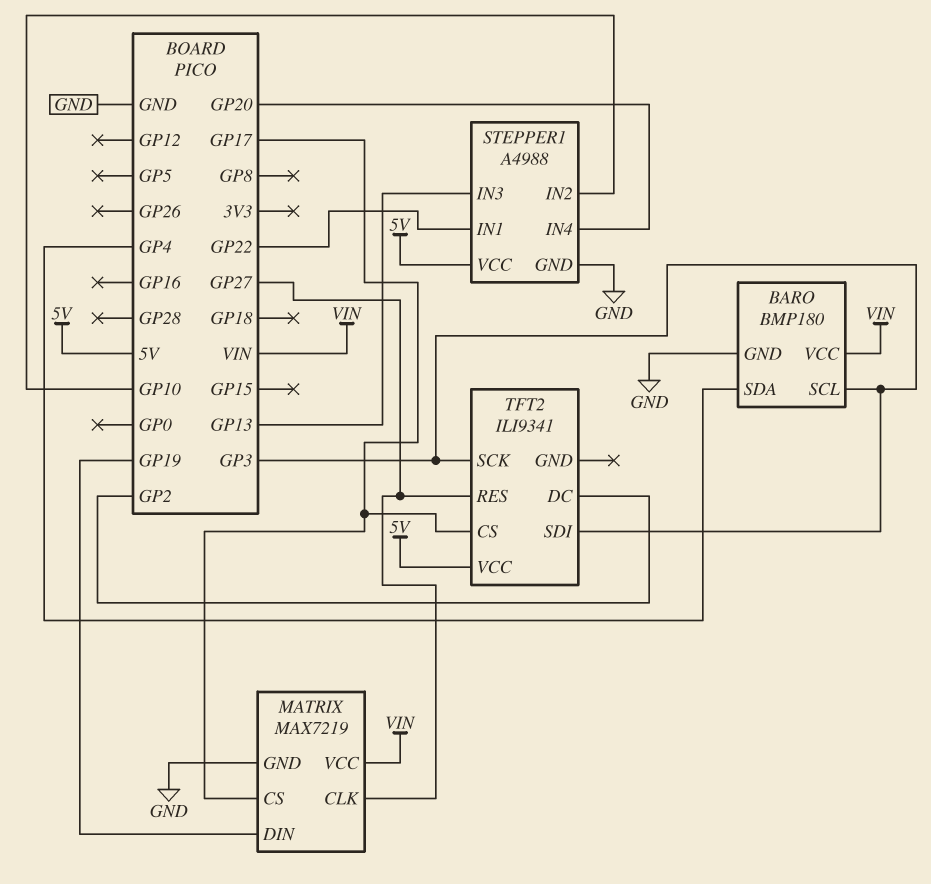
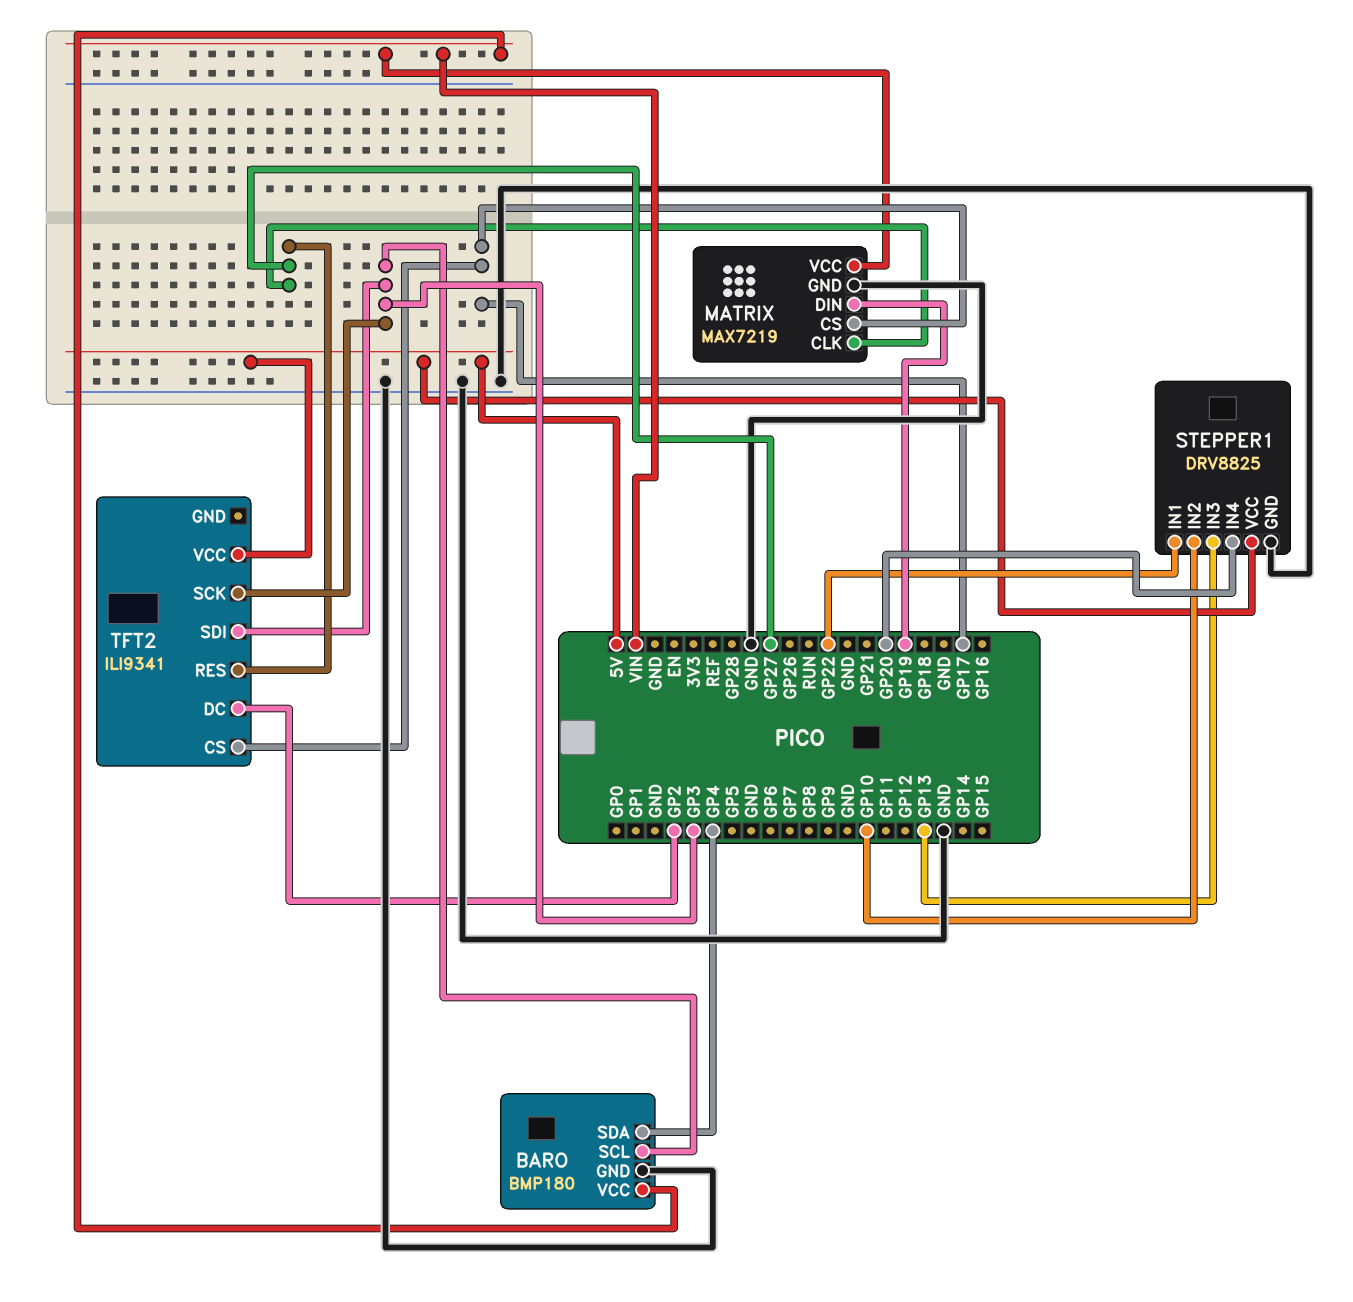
STEPPER1: A4988 -> DRV8825

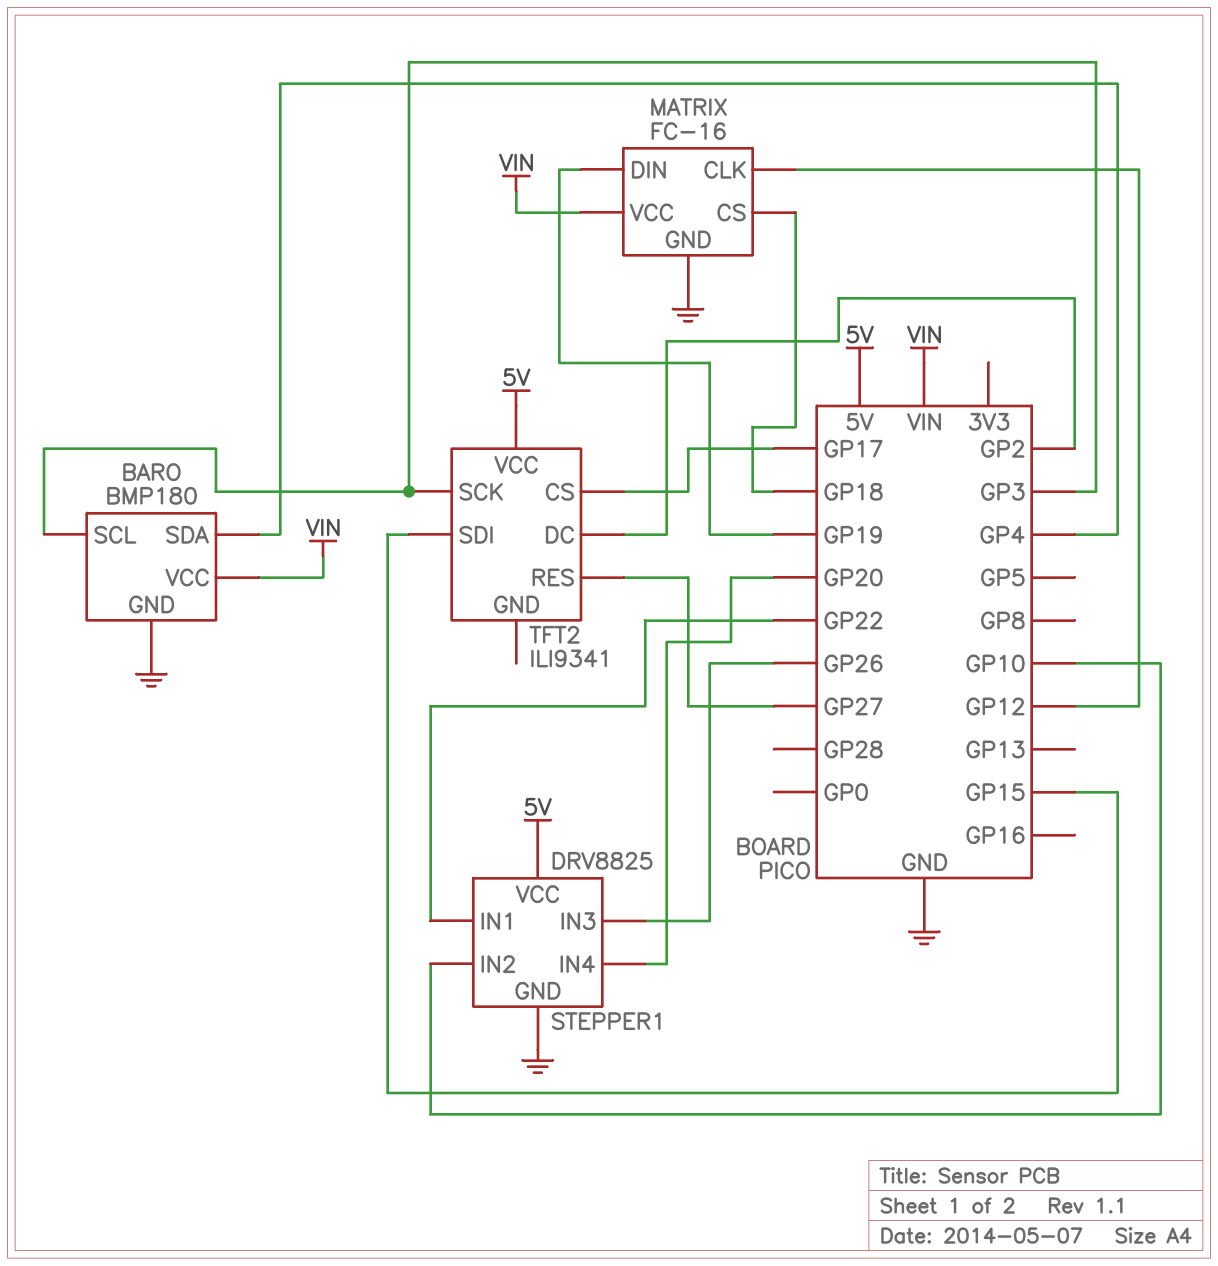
MATRIX: MAX7219 -> FC-16
MATRIX pin CLK: GP27 -> GP12
MATRIX pin CS: GP17 -> GP18
STEPPER1 pin IN3: GP13 -> GP26
TFT2 pin SDI: GP3 -> GP15

